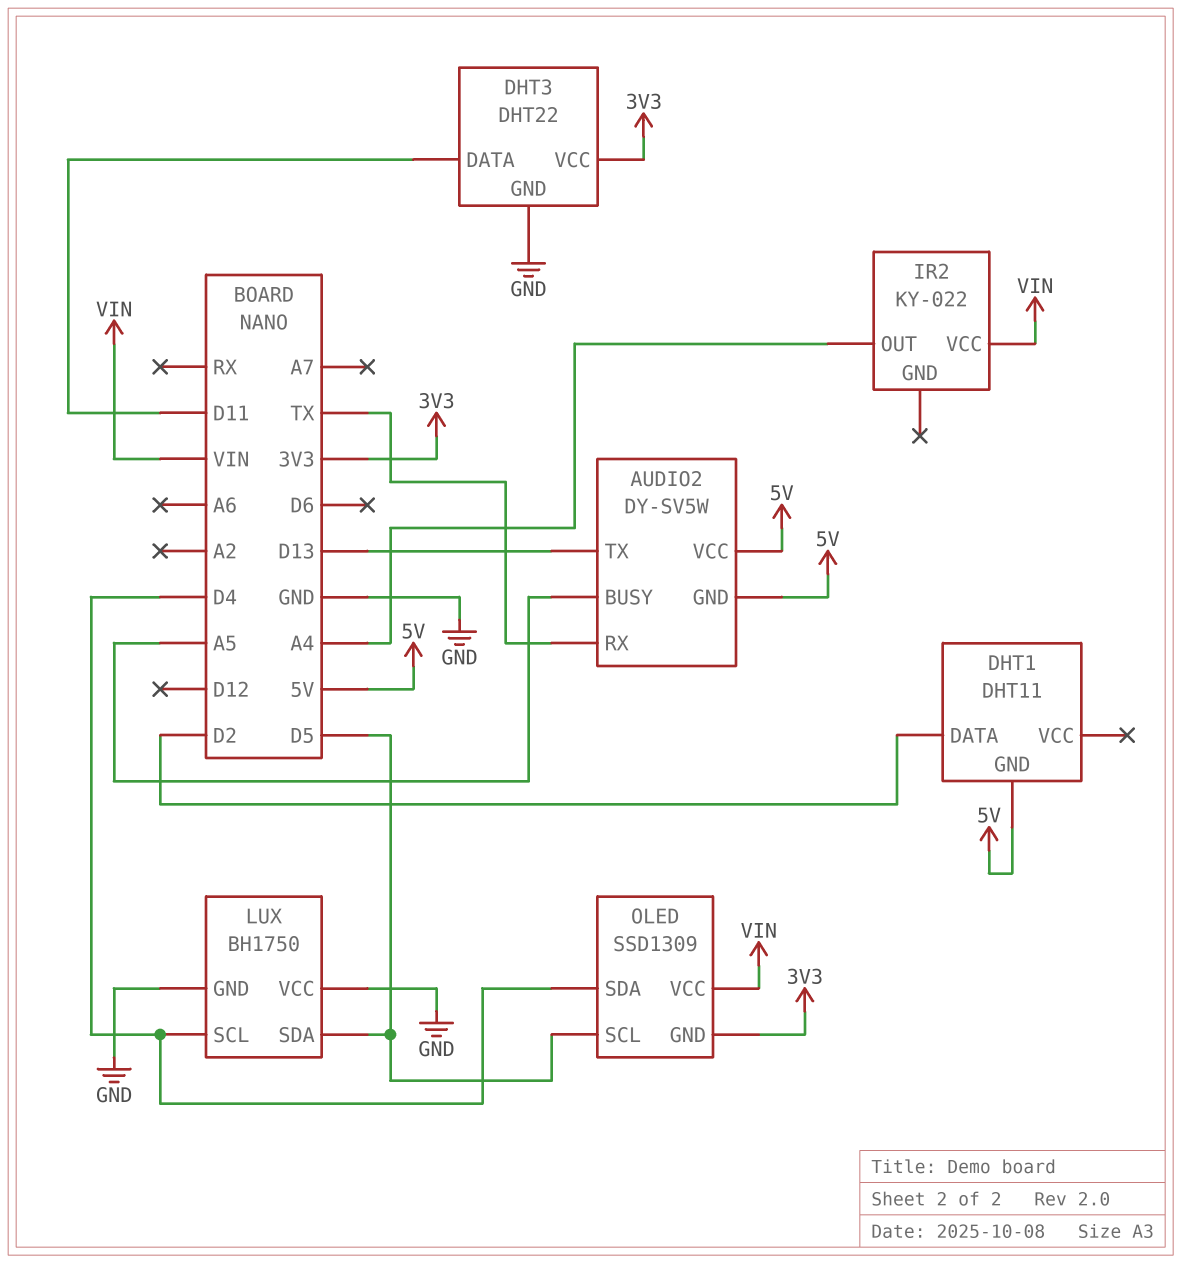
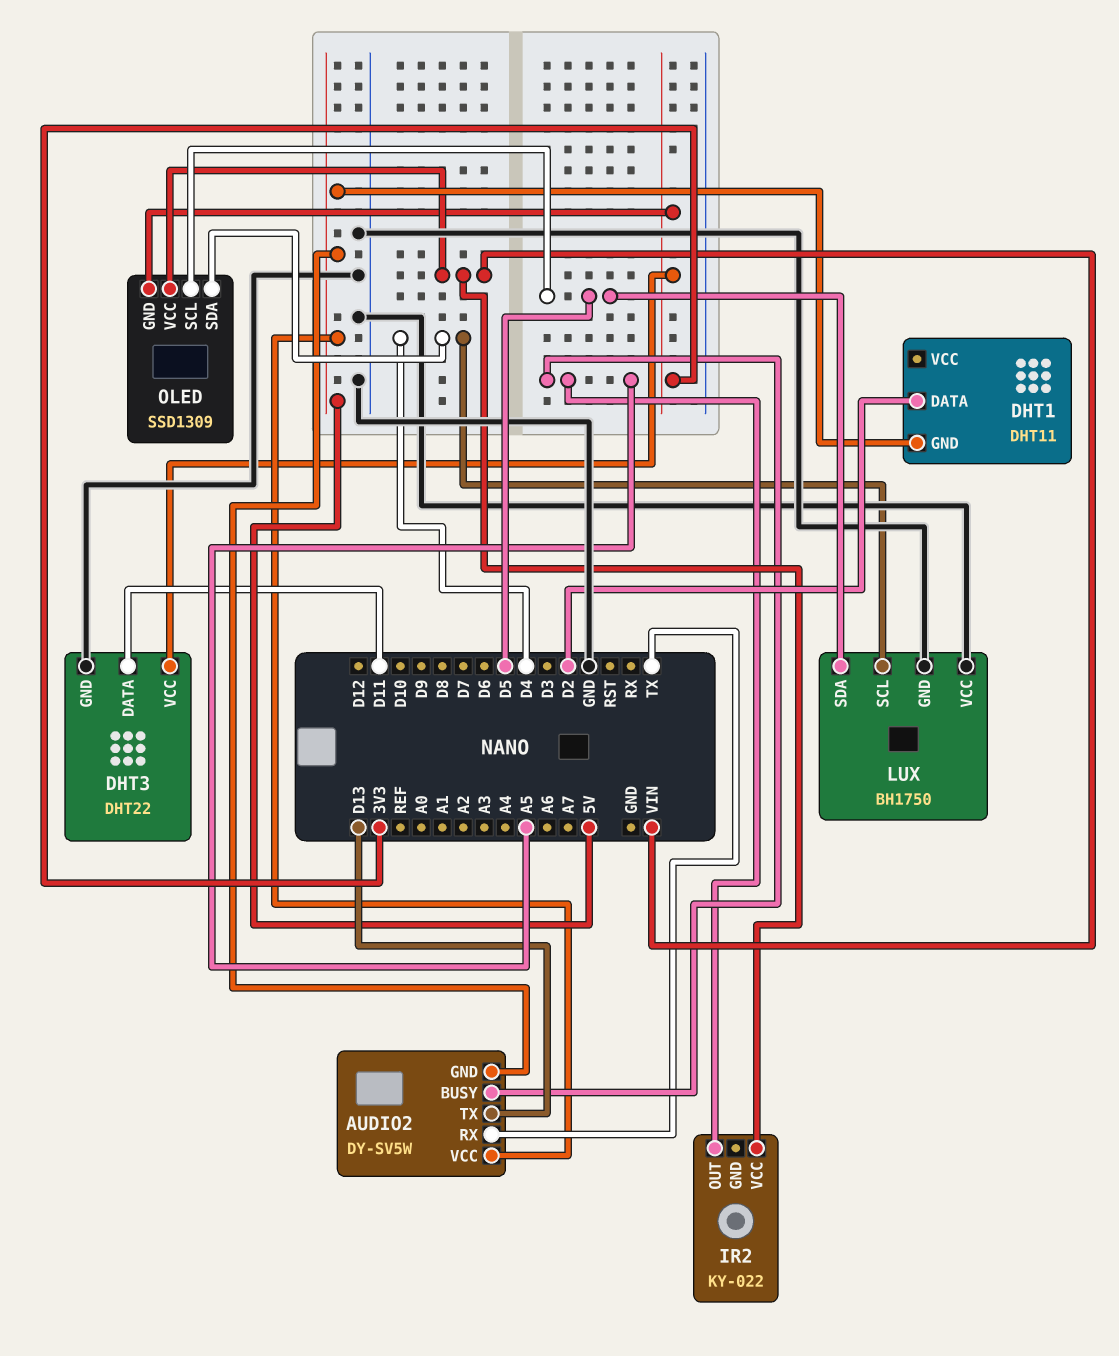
IR2 pin OUT: A4 -> A5

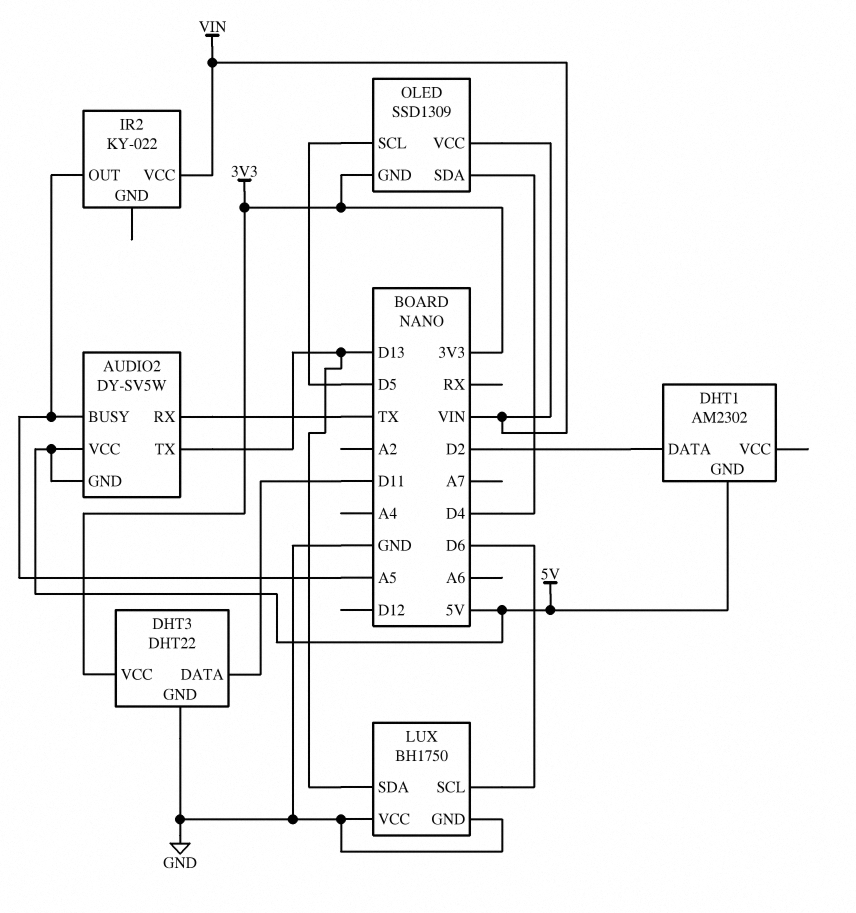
DHT1: DHT11 -> AM2302
LUX pin SCL: D4 -> D6
LUX pin SDA: D5 -> D13

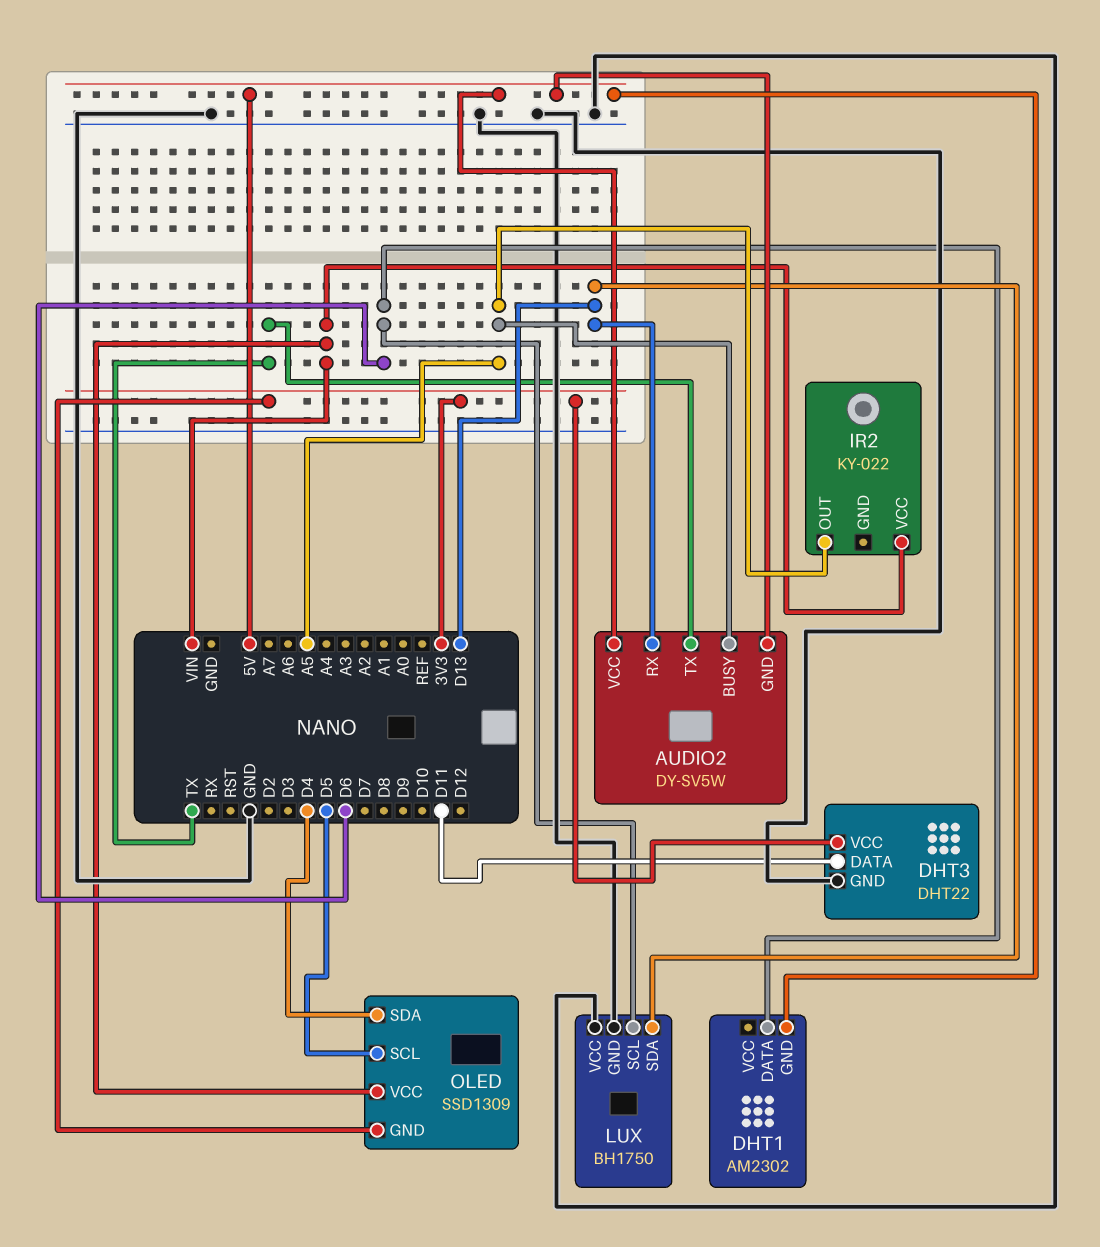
AUDIO2 pin RX: TX -> D13
AUDIO2 pin TX: D13 -> TX
DHT1 pin DATA: D2 -> D6

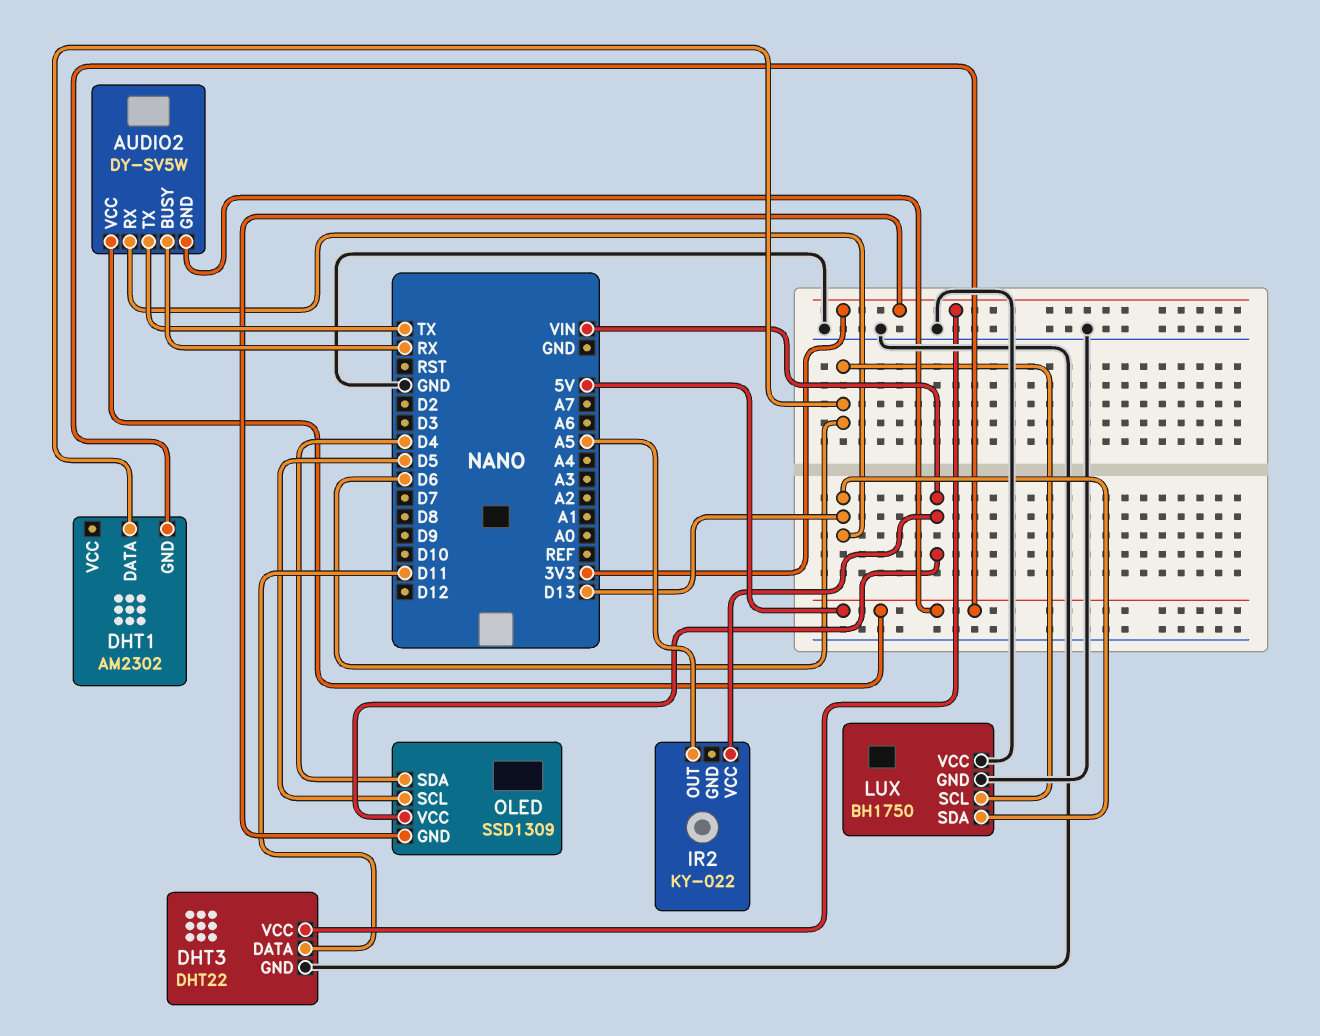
AUDIO2 pin BUSY: A5 -> RX

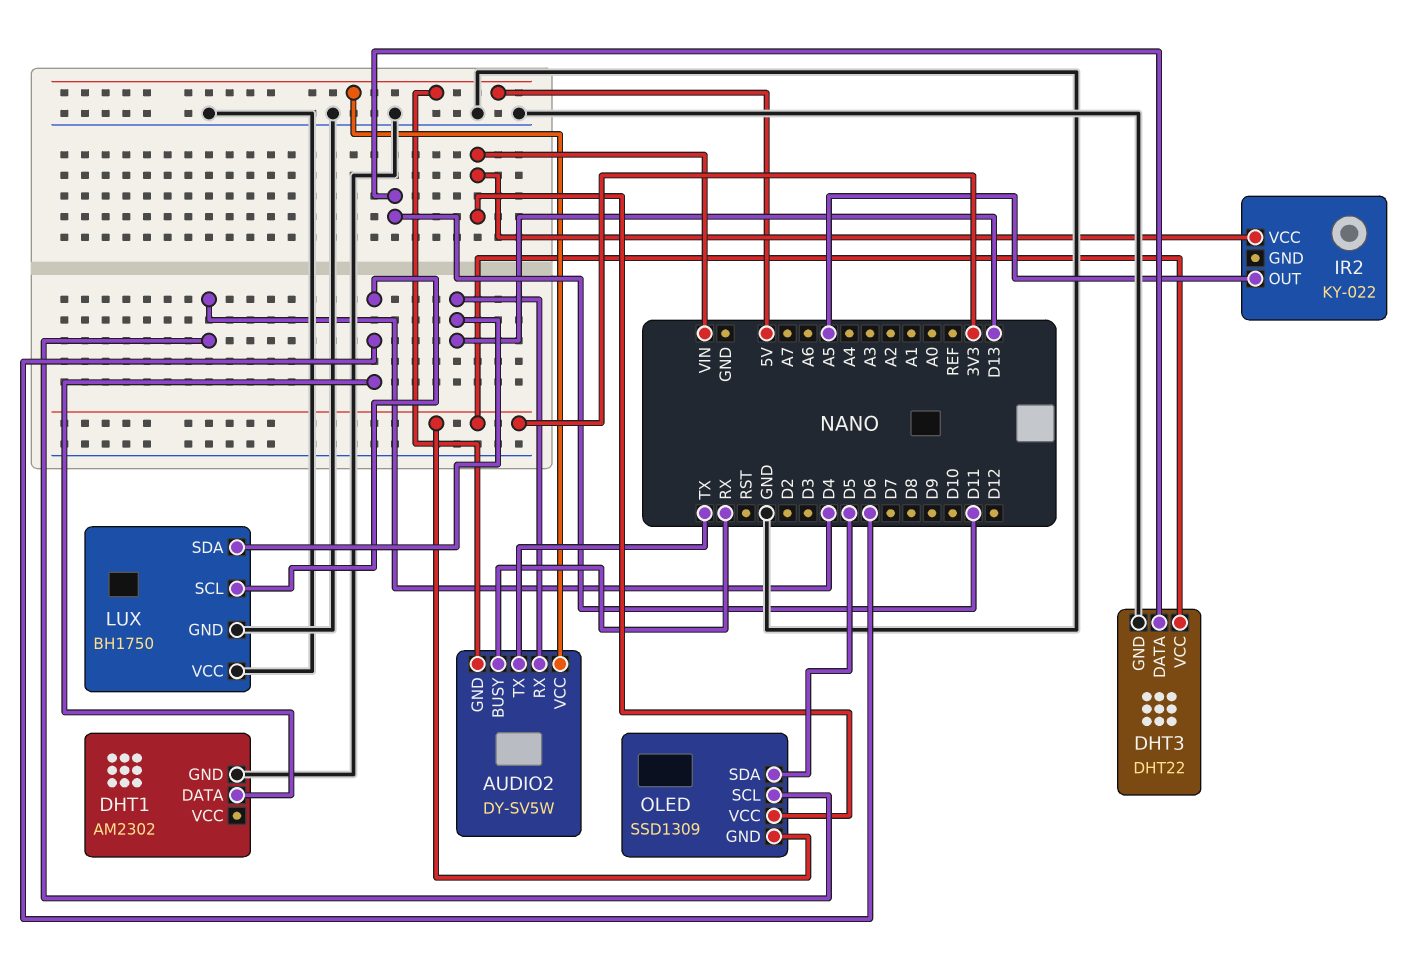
DHT1 pin GND: 5V -> GND
OLED pin SCL: D5 -> D4
OLED pin SDA: D4 -> D5

